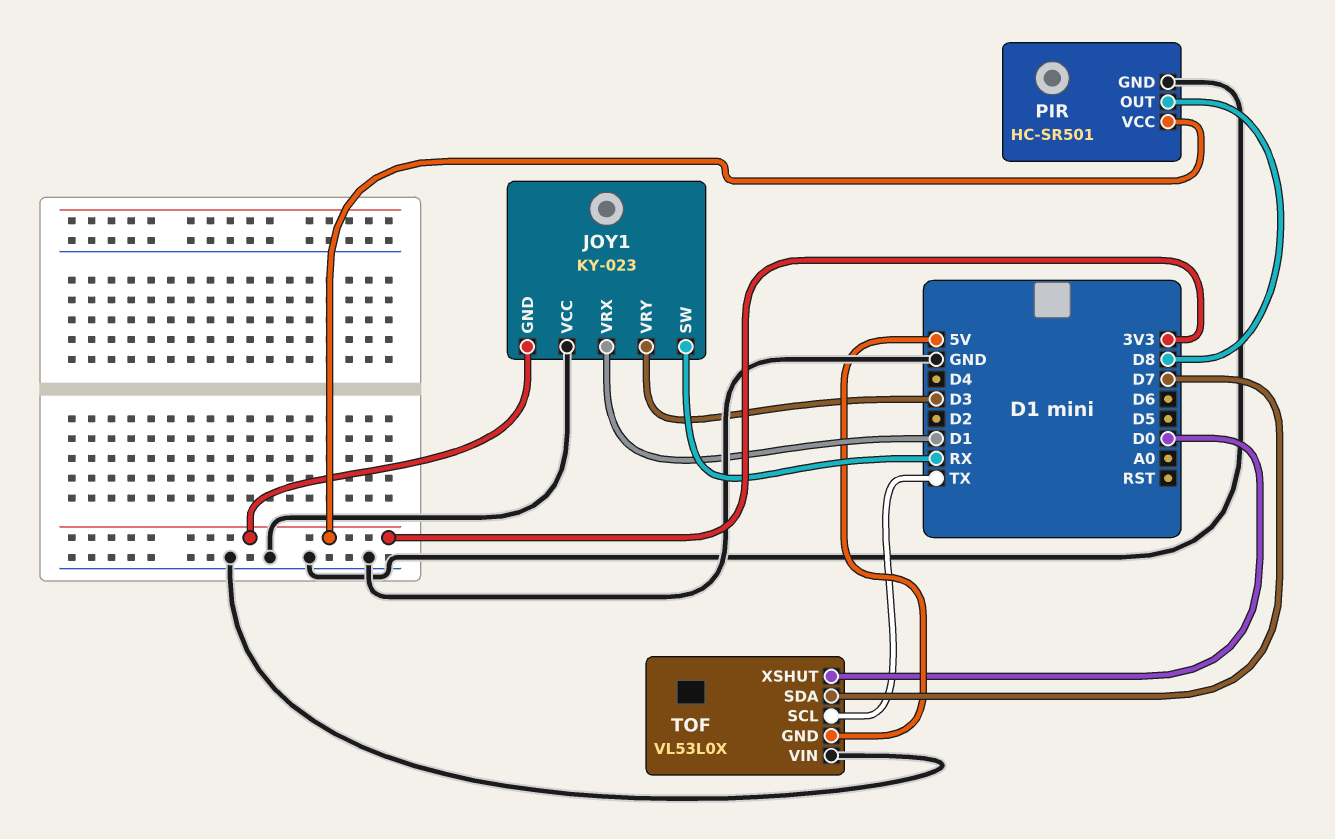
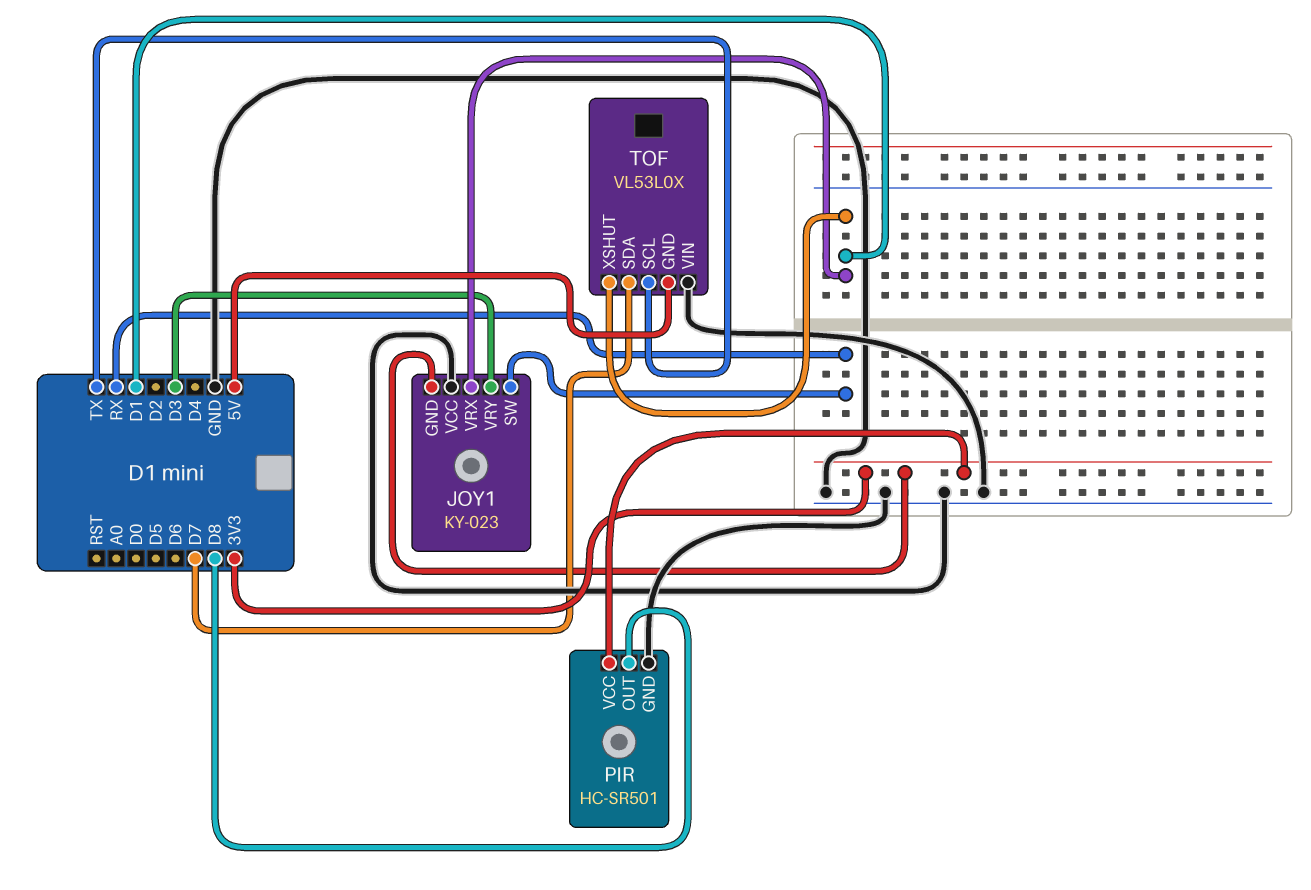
TOF pin XSHUT: D0 -> D1

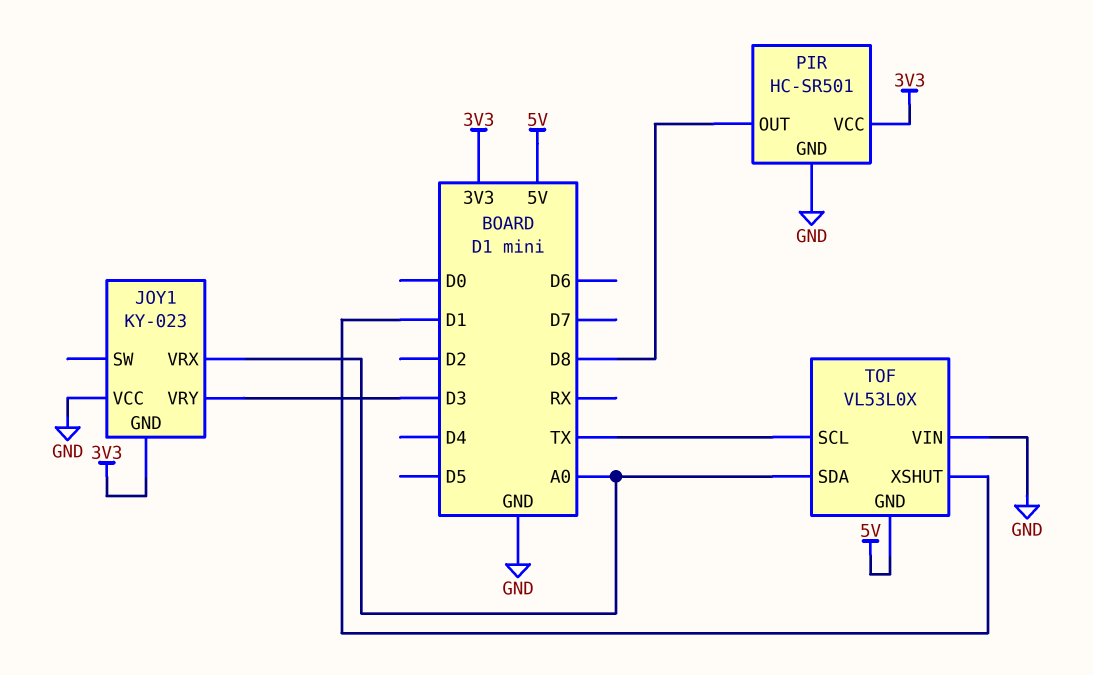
JOY1 pin SW: RX -> none
JOY1 pin VRX: D1 -> A0
TOF pin SDA: D7 -> A0

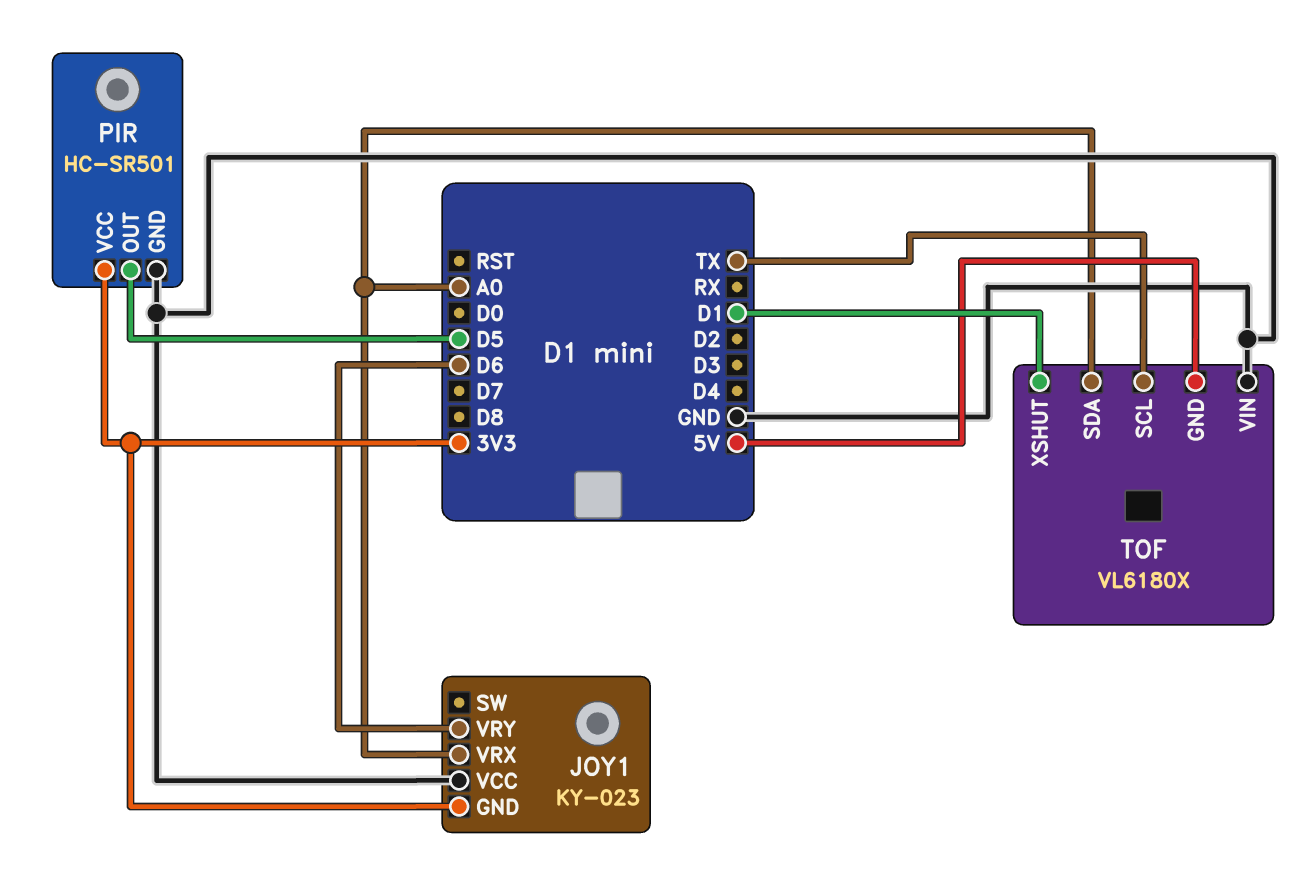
JOY1 pin VRY: D3 -> D6
PIR pin OUT: D8 -> D5
TOF: VL53L0X -> VL6180X

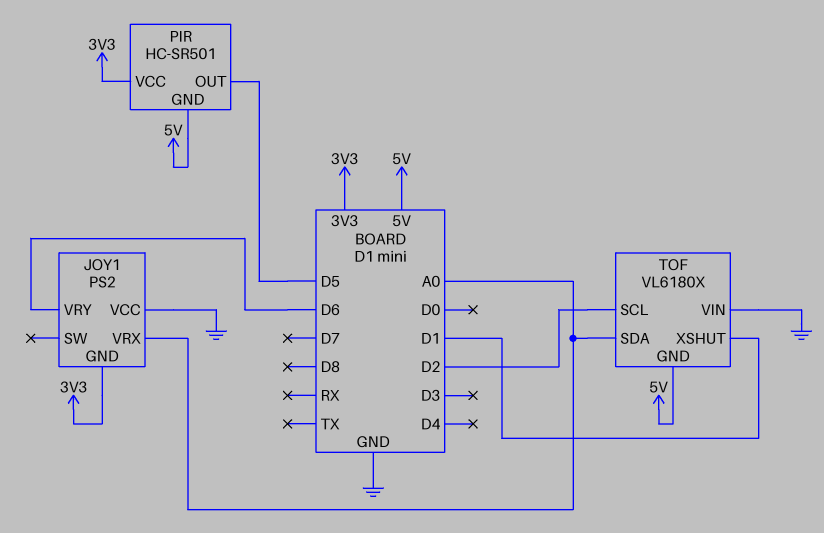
JOY1: KY-023 -> PS2
PIR pin GND: GND -> 5V
TOF pin SCL: TX -> D2

